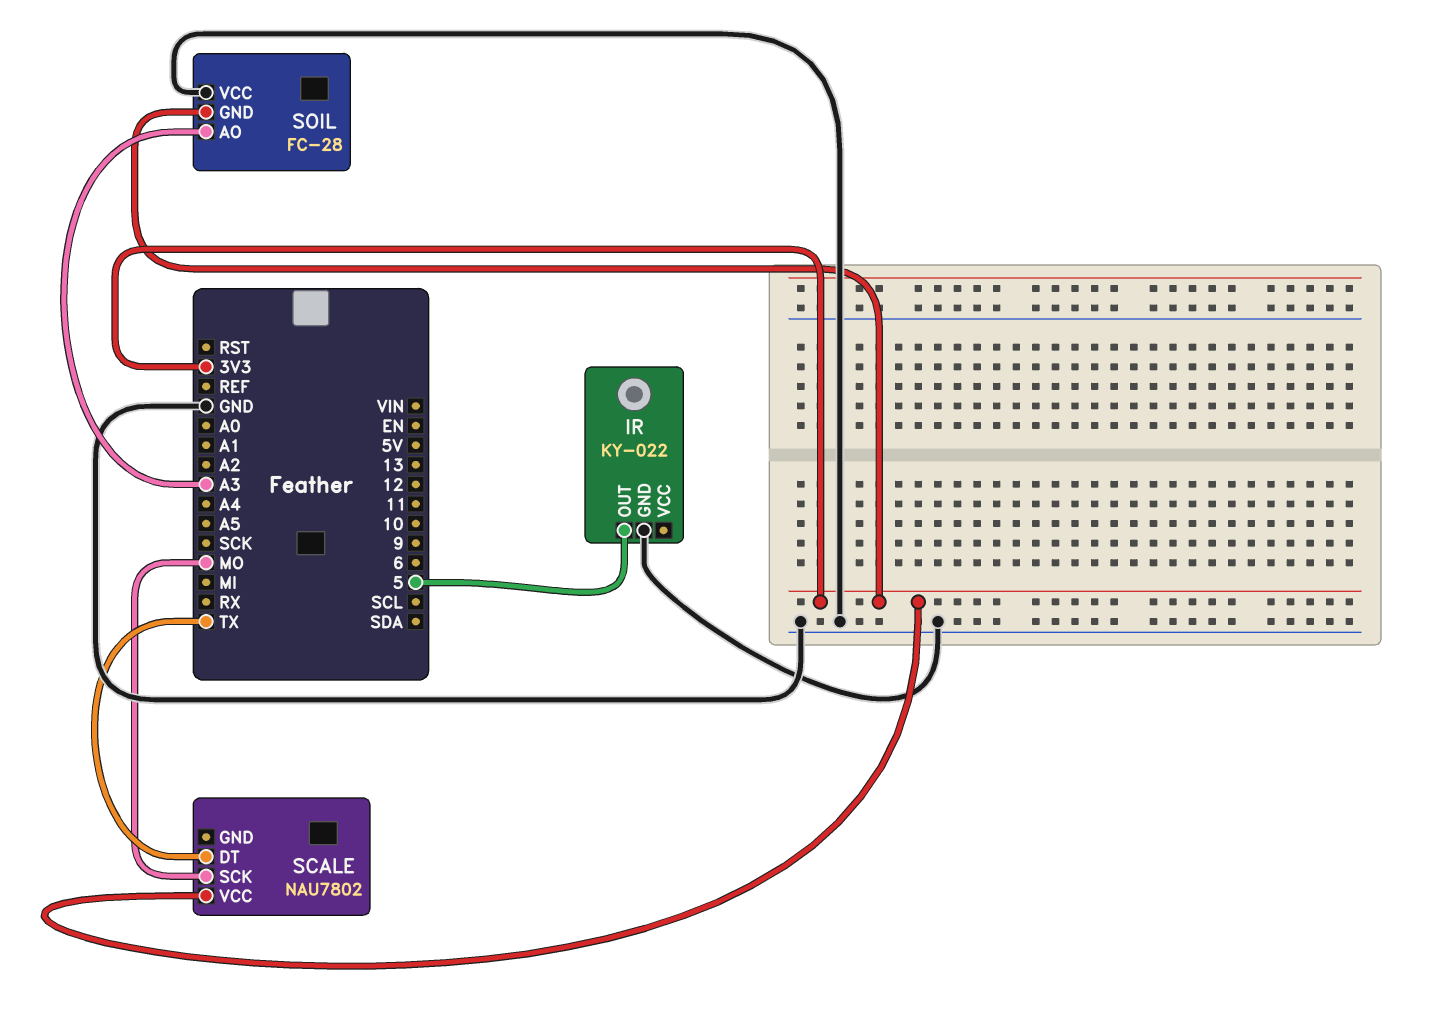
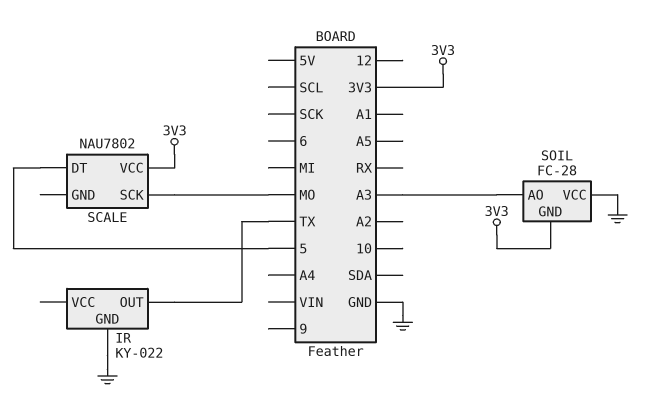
IR pin OUT: 5 -> TX
SCALE pin DT: TX -> 5

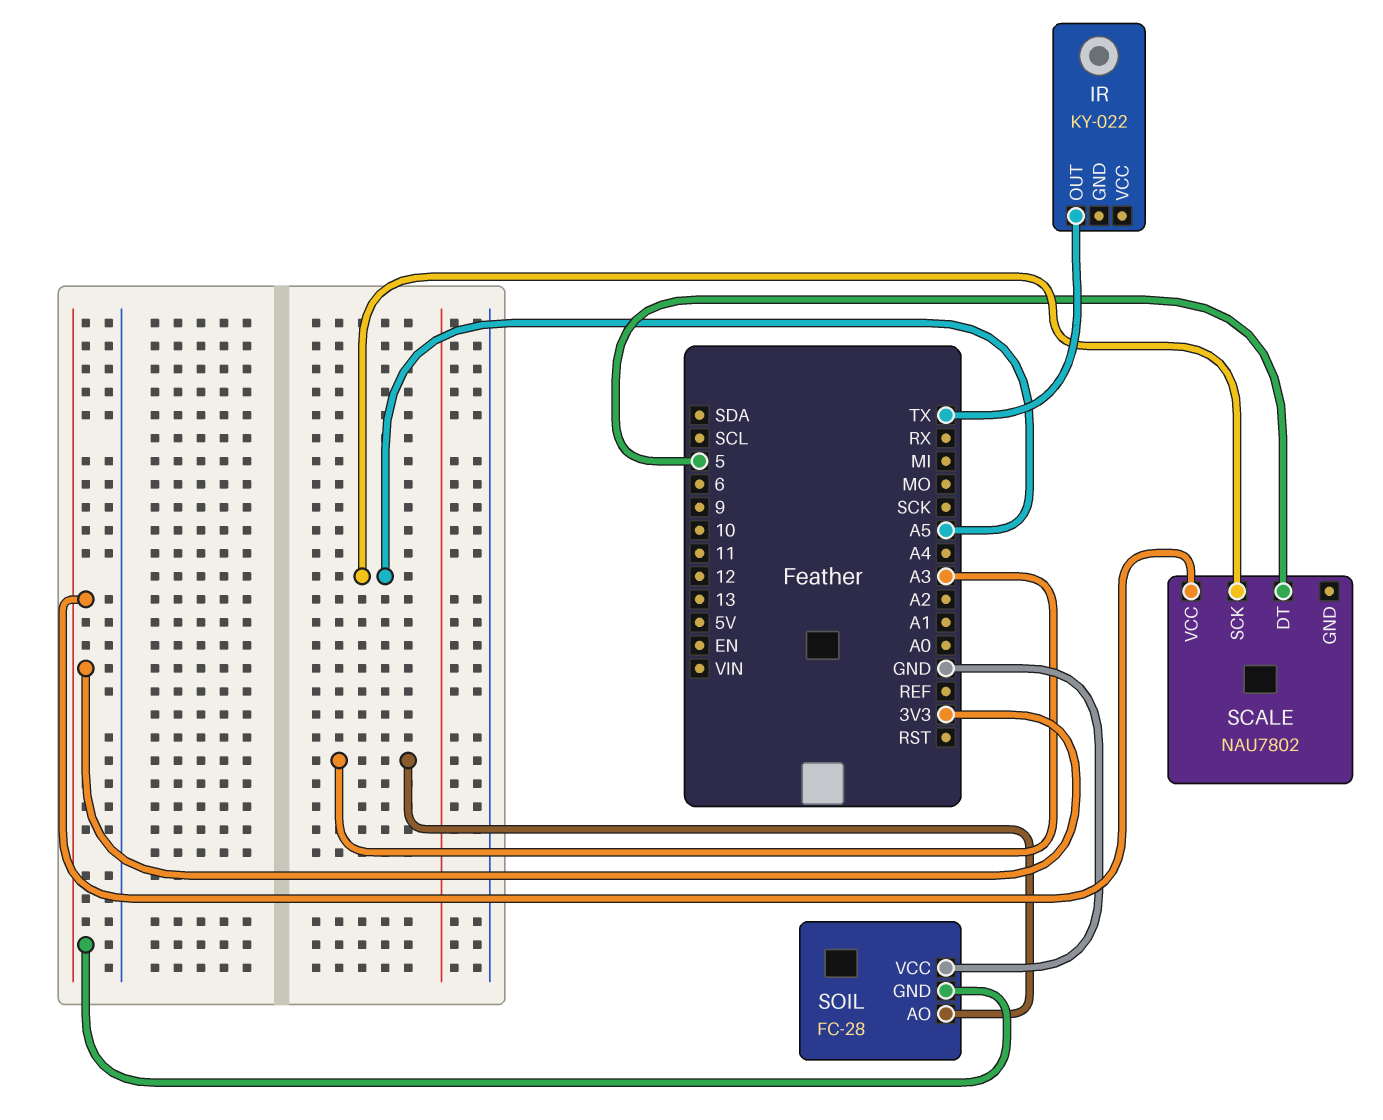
IR pin GND: GND -> none
SCALE pin SCK: MO -> A5

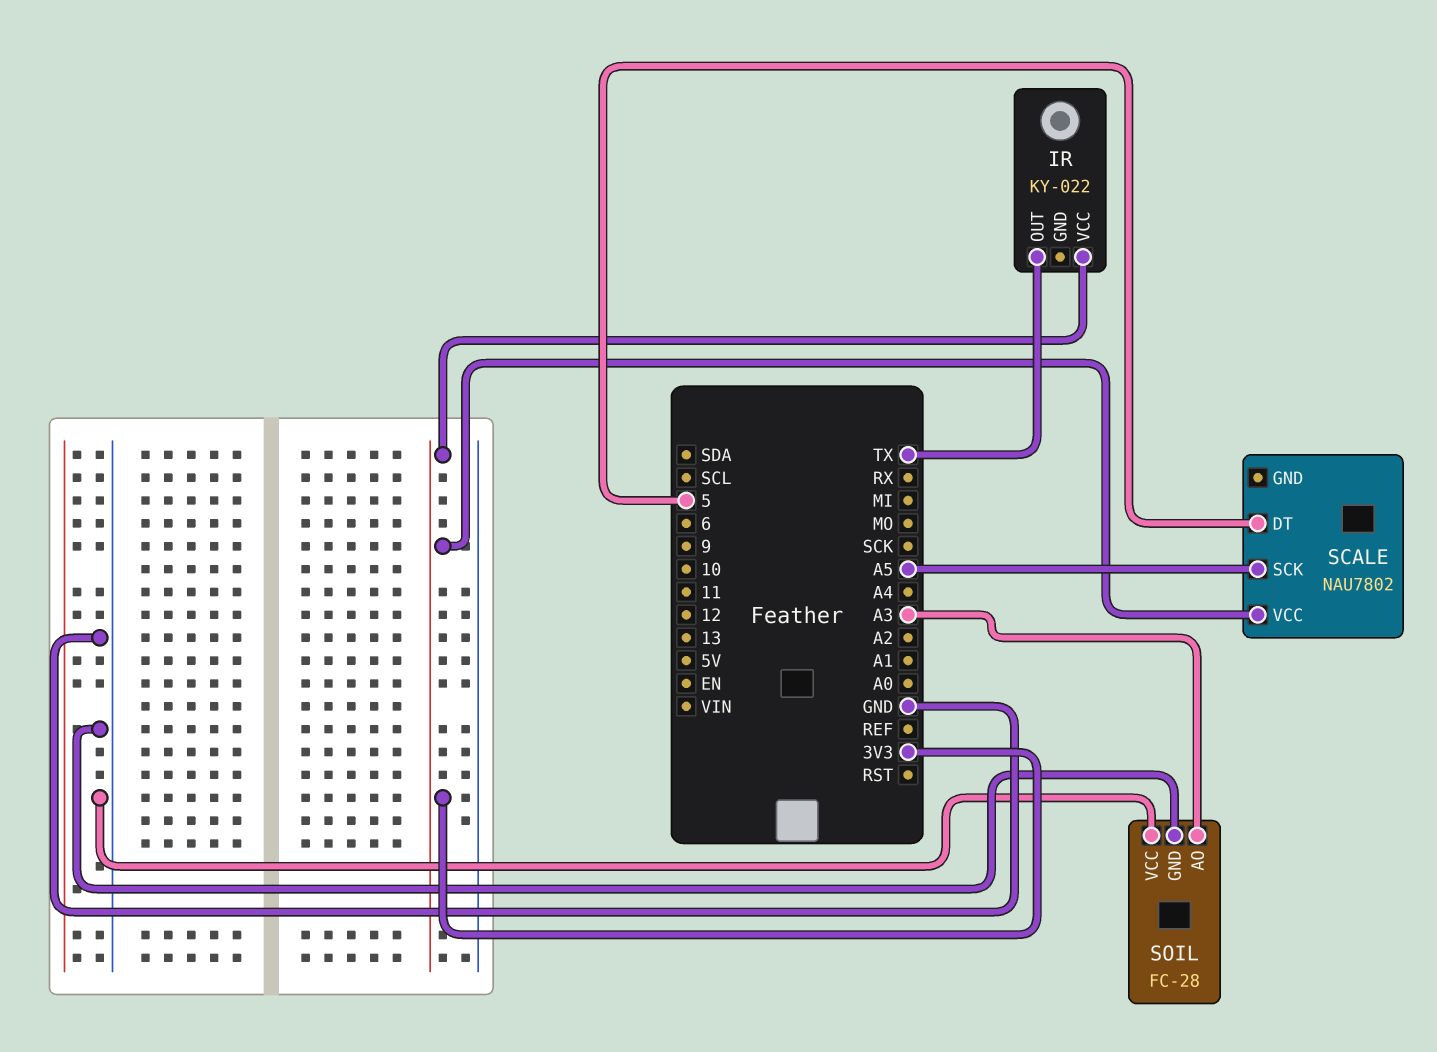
IR pin VCC: none -> 3V3
SOIL pin GND: 3V3 -> GND

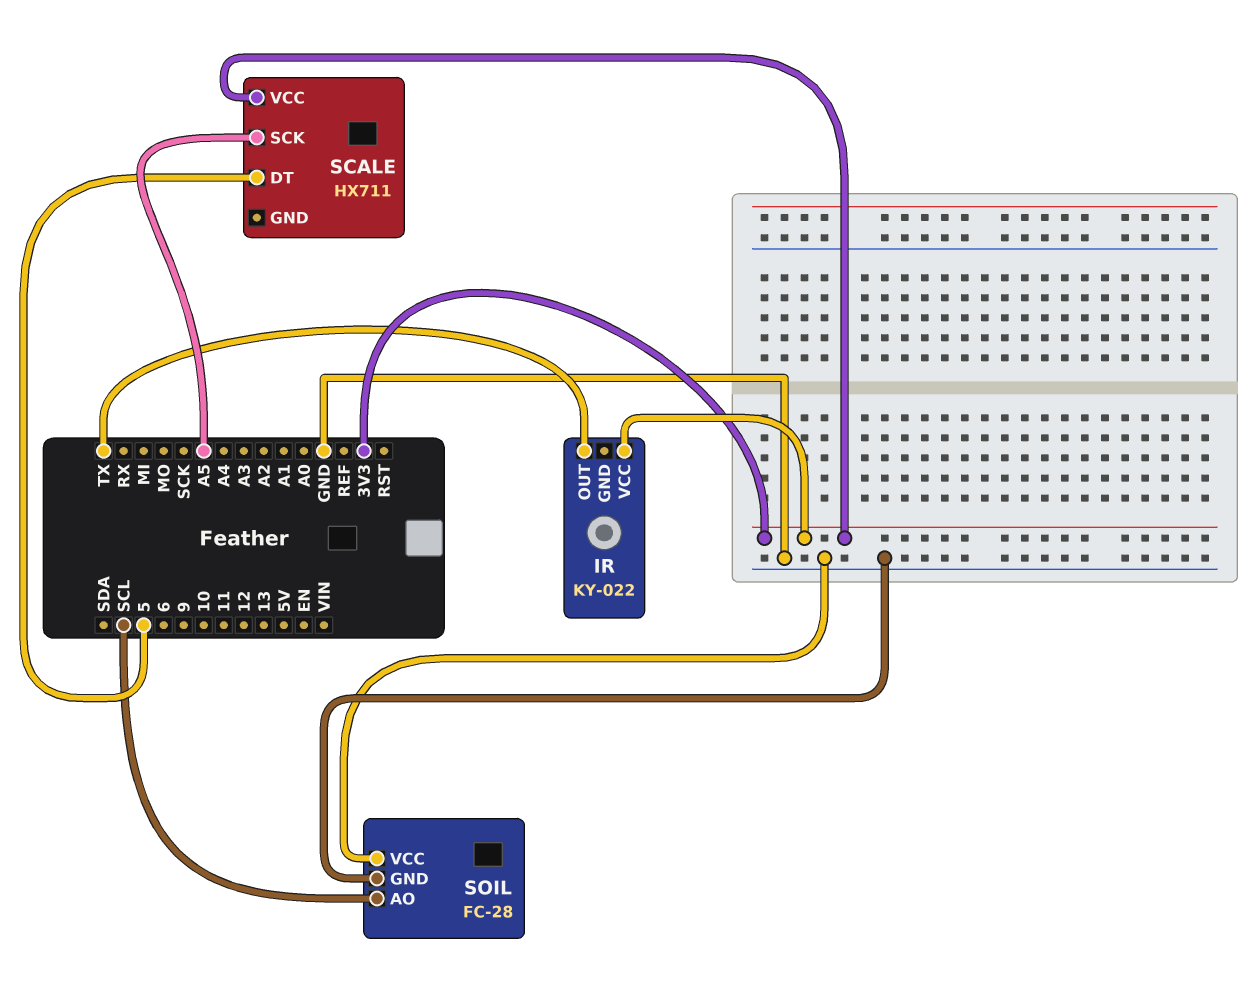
SCALE: NAU7802 -> HX711
SOIL pin AO: A3 -> SCL

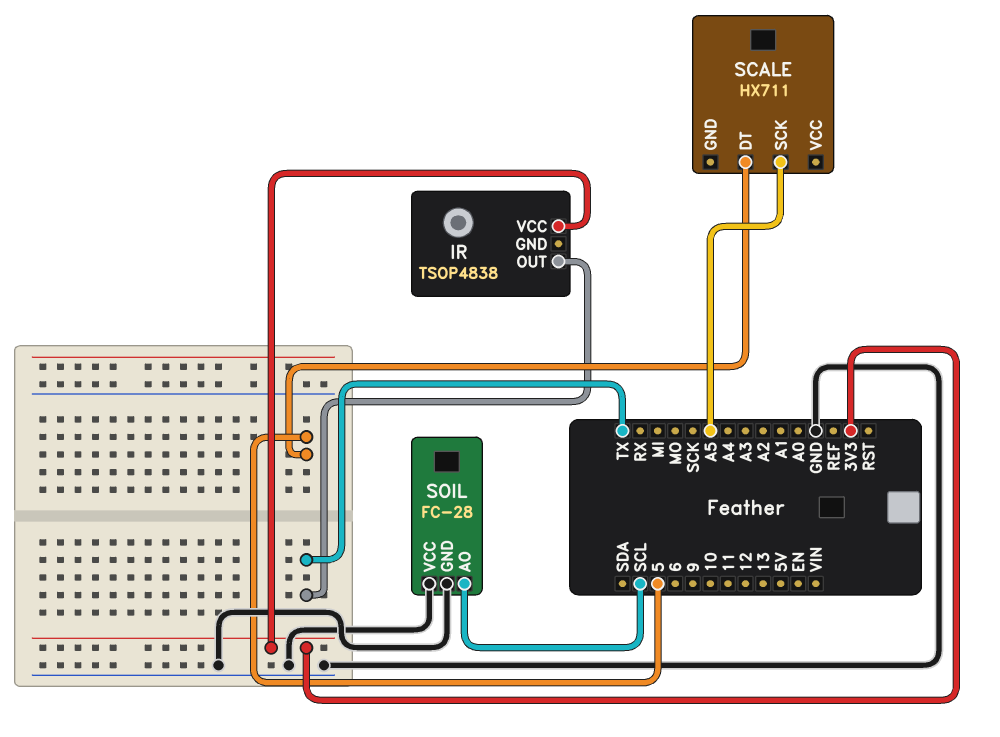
IR: KY-022 -> TSOP4838
SCALE pin VCC: 3V3 -> none

